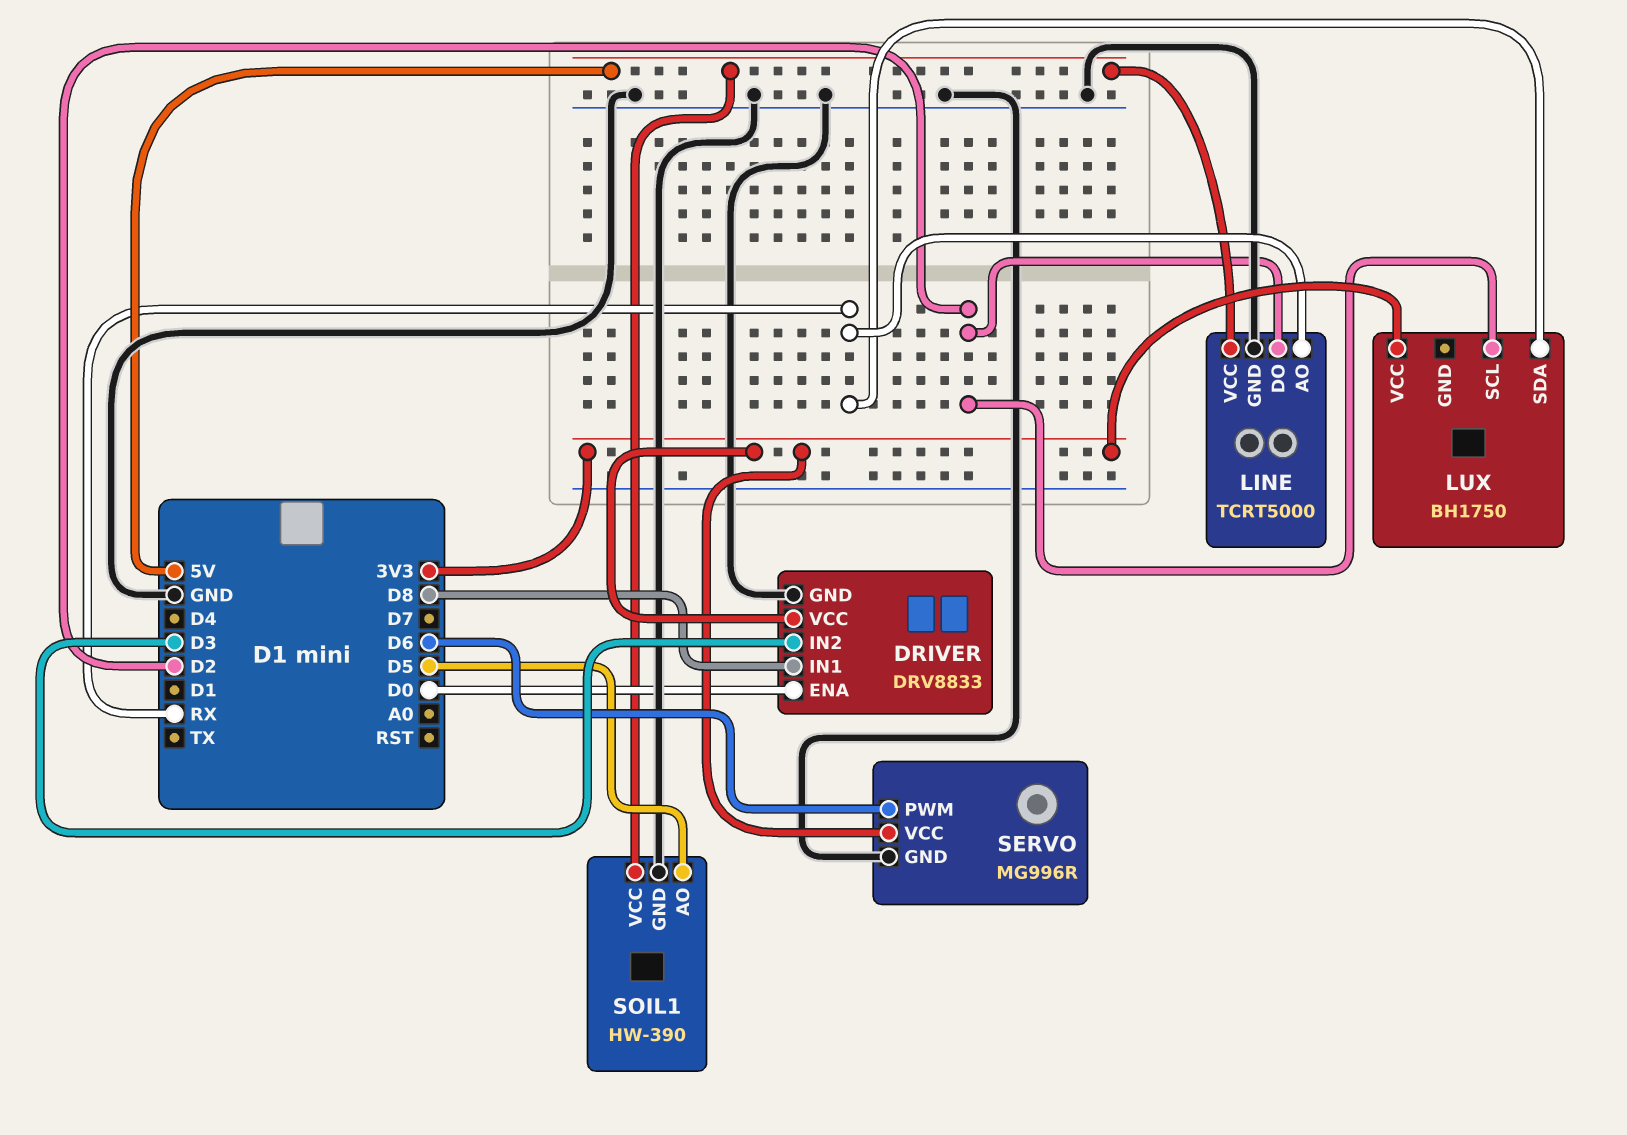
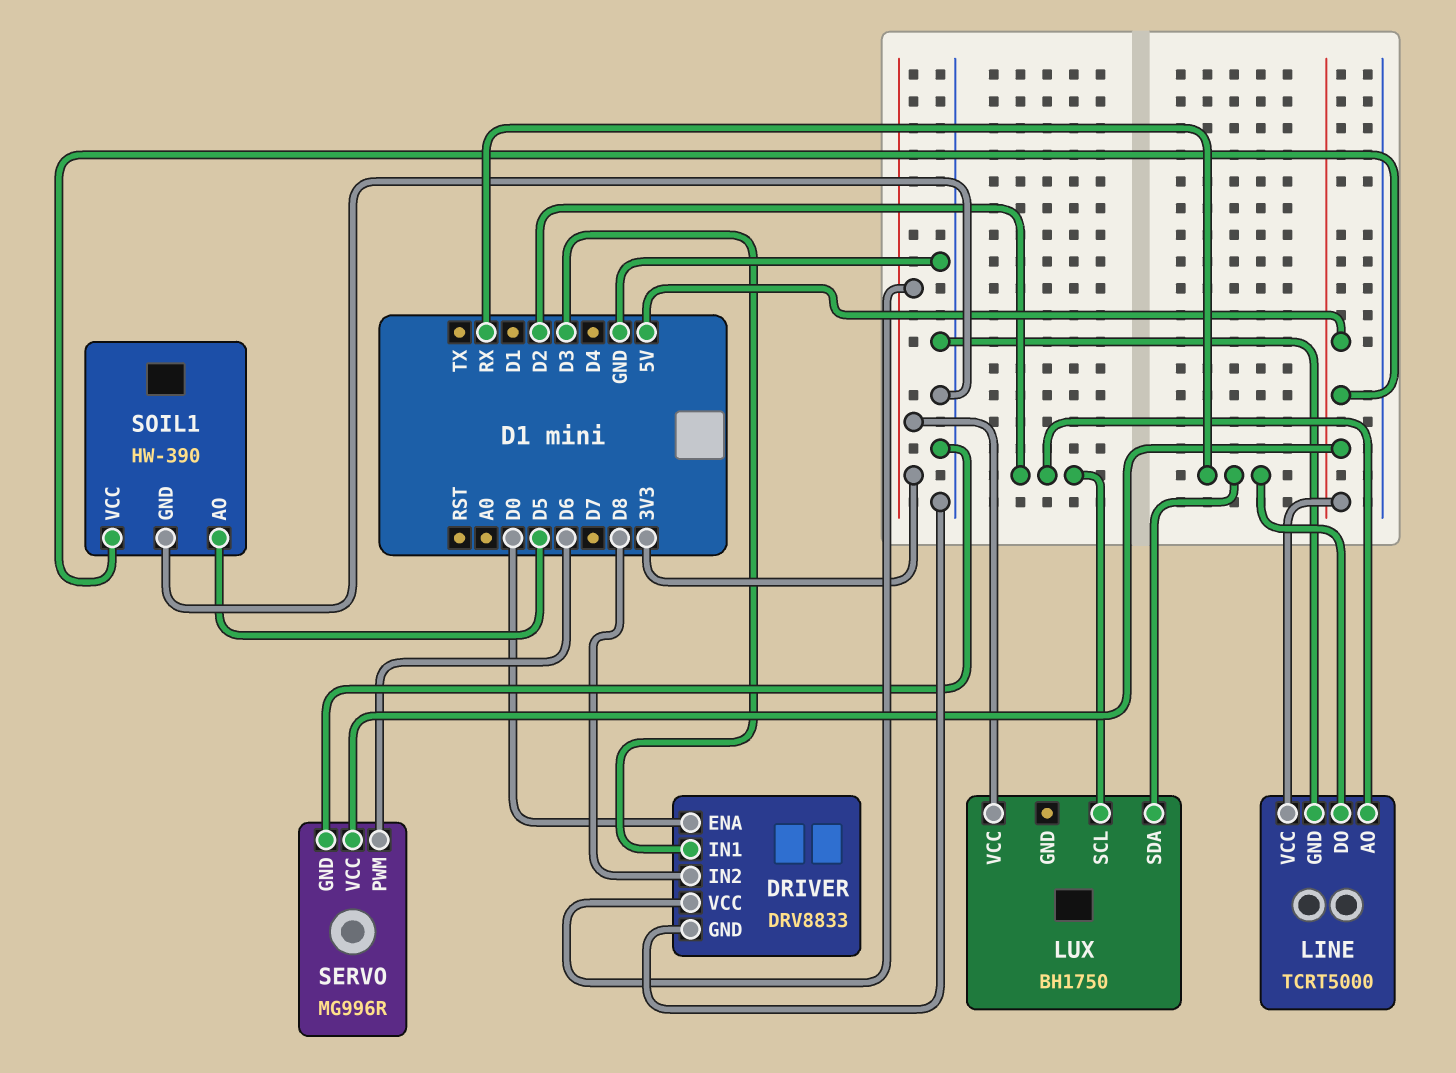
DRIVER pin IN1: D8 -> D3
DRIVER pin IN2: D3 -> D8
LINE pin AO: RX -> D2
LINE pin DO: D2 -> RX
SERVO pin VCC: 3V3 -> 5V

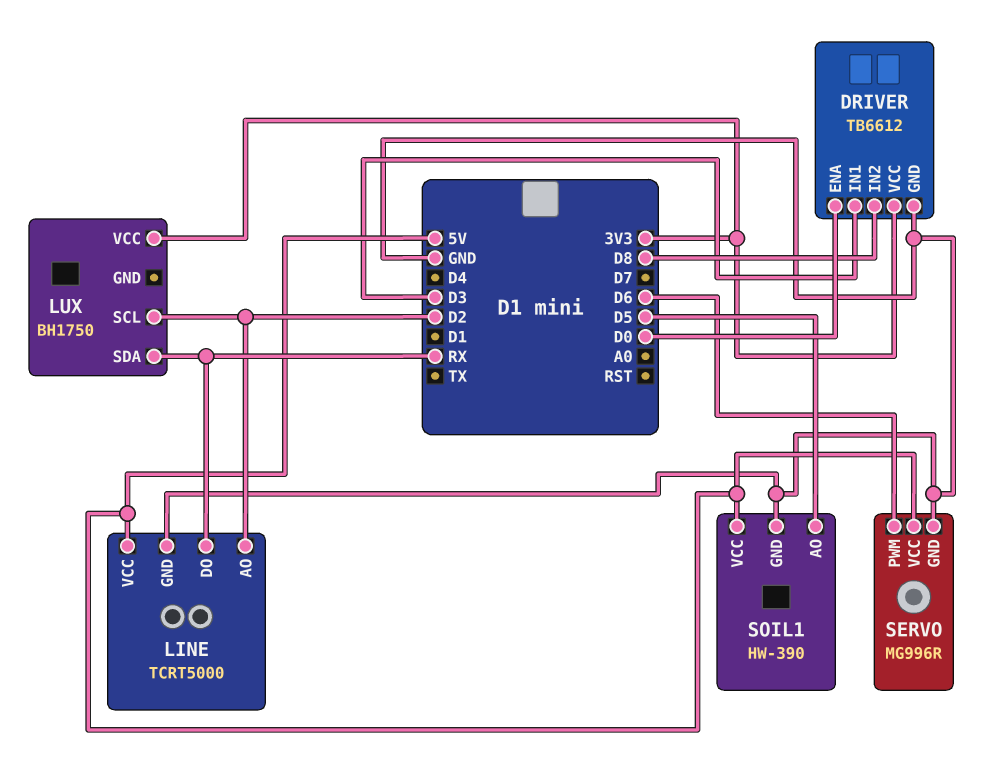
DRIVER: DRV8833 -> TB6612

